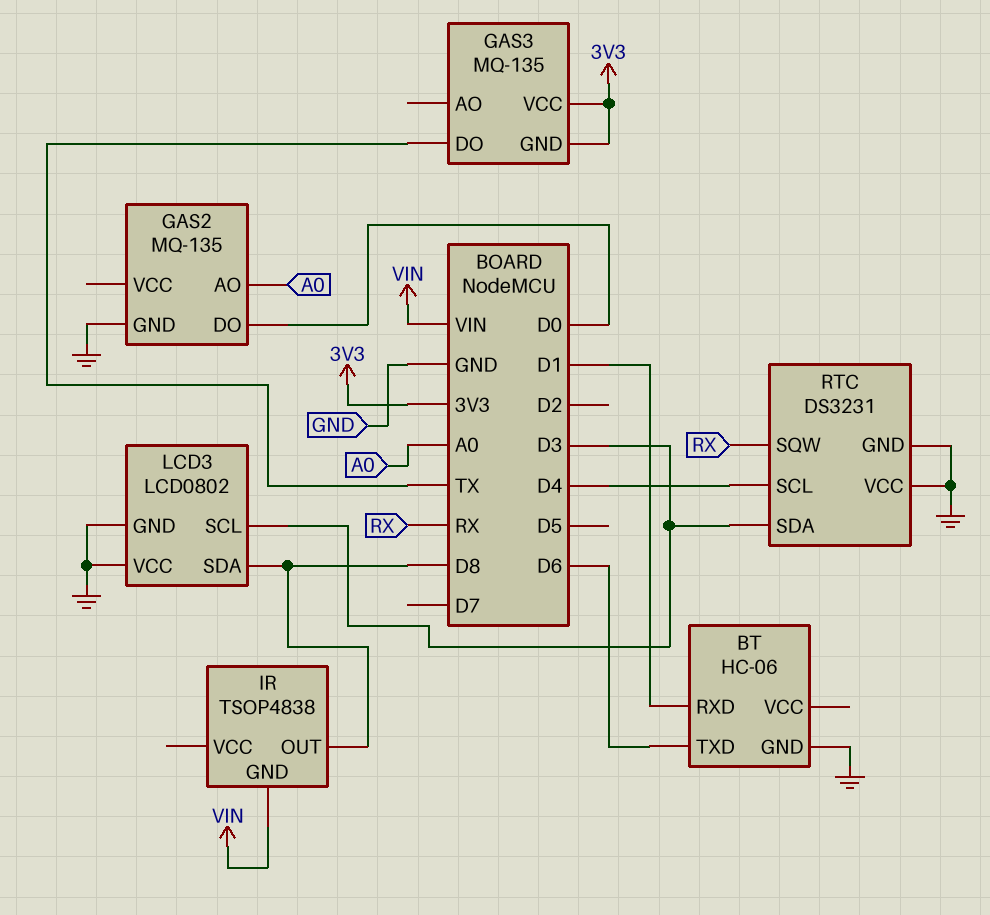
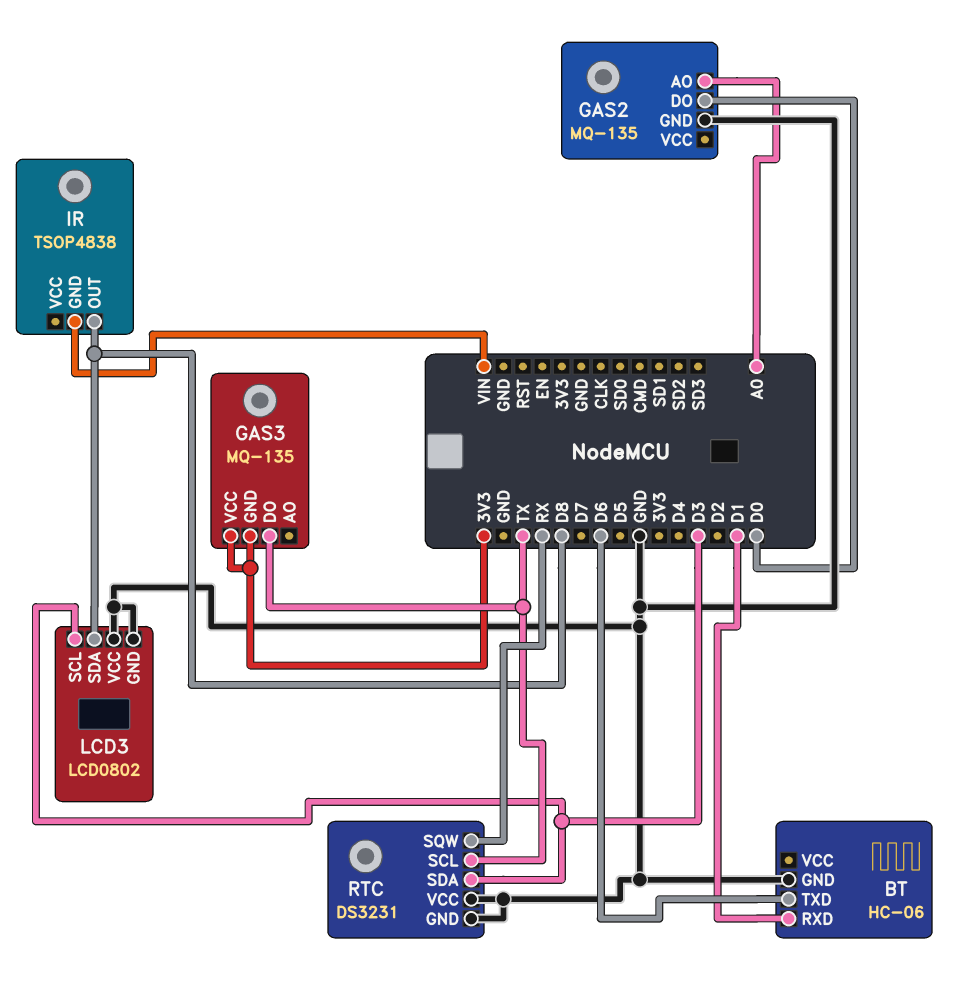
RTC pin SCL: D4 -> TX

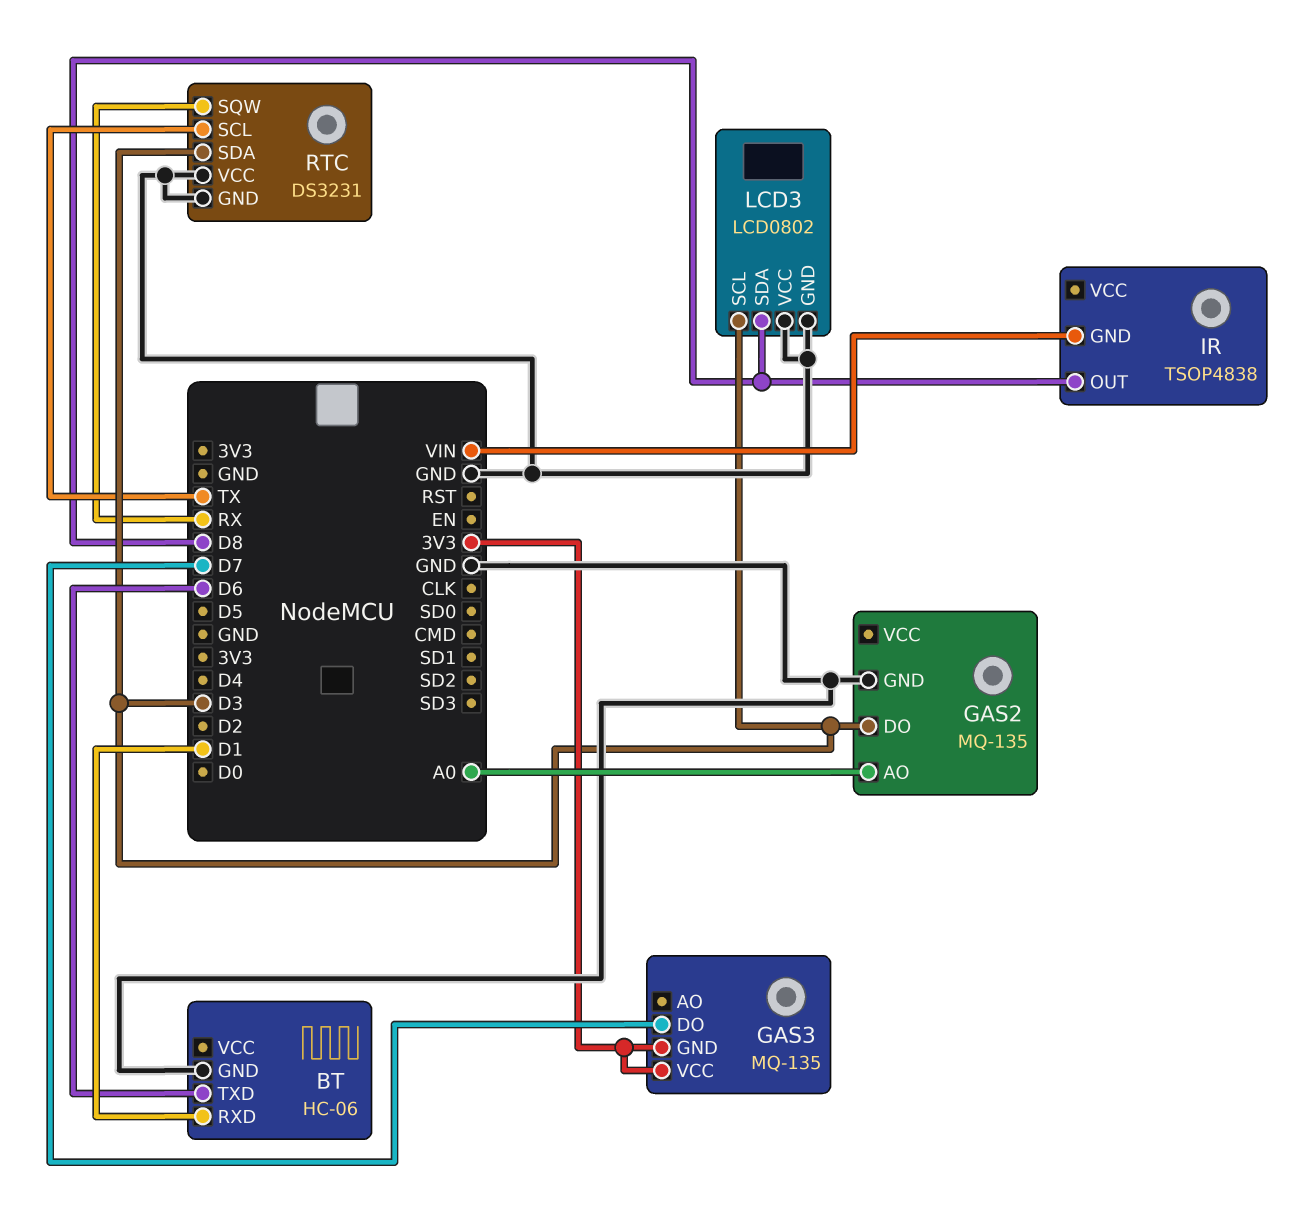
GAS2 pin DO: D0 -> D3
GAS3 pin DO: TX -> D7

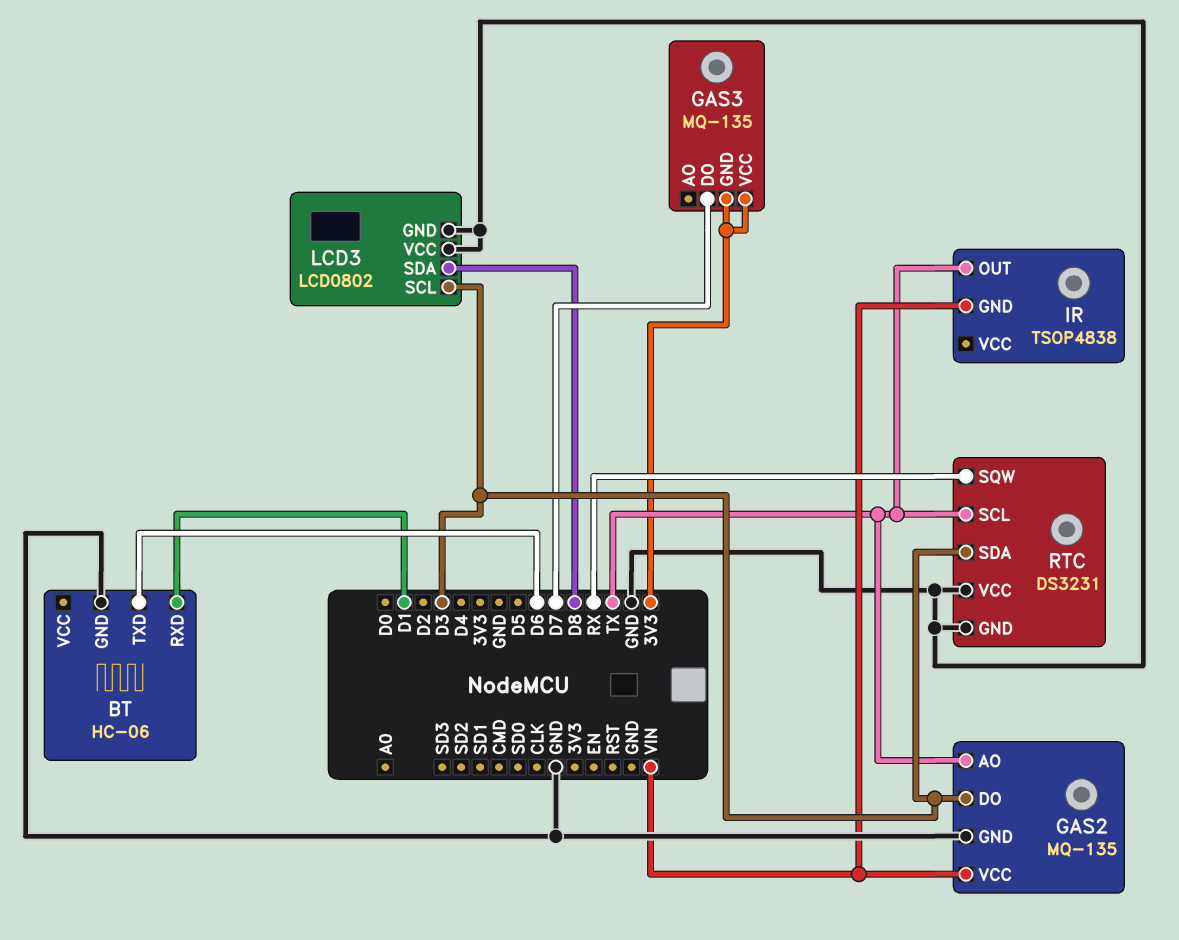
GAS2 pin AO: A0 -> TX
GAS2 pin VCC: none -> VIN
IR pin OUT: D8 -> TX

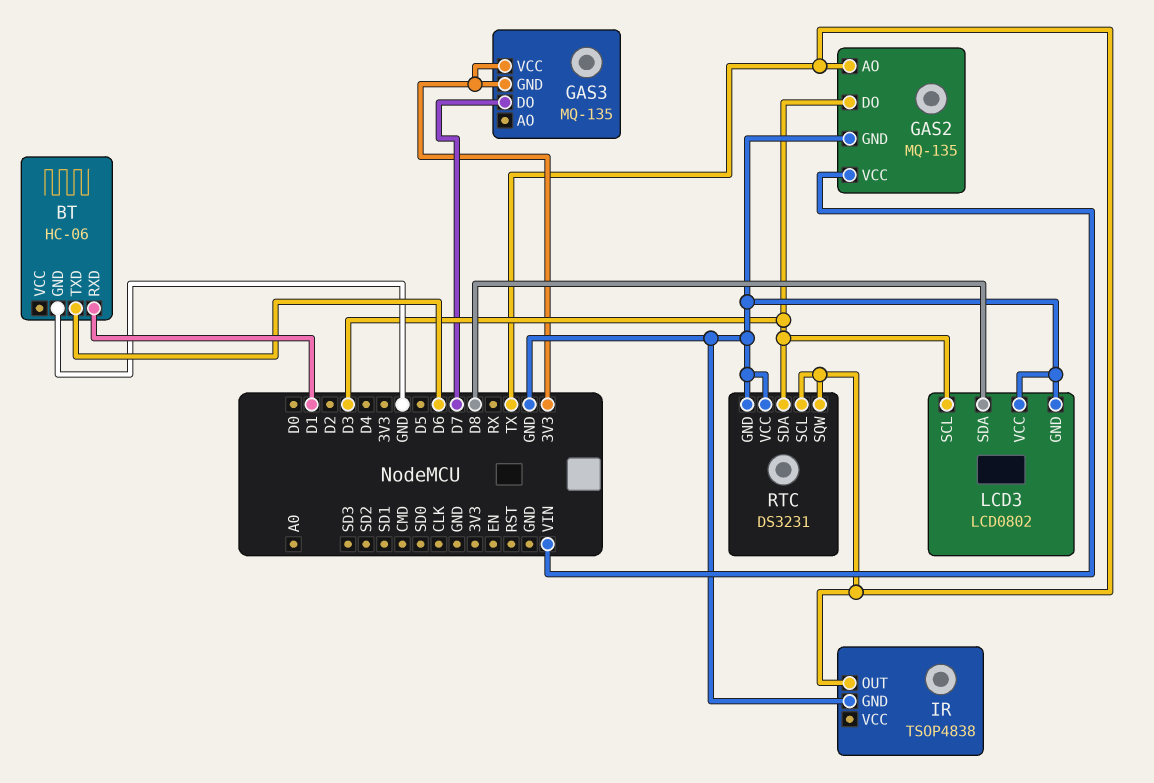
IR pin GND: VIN -> GND
RTC pin SQW: RX -> TX

